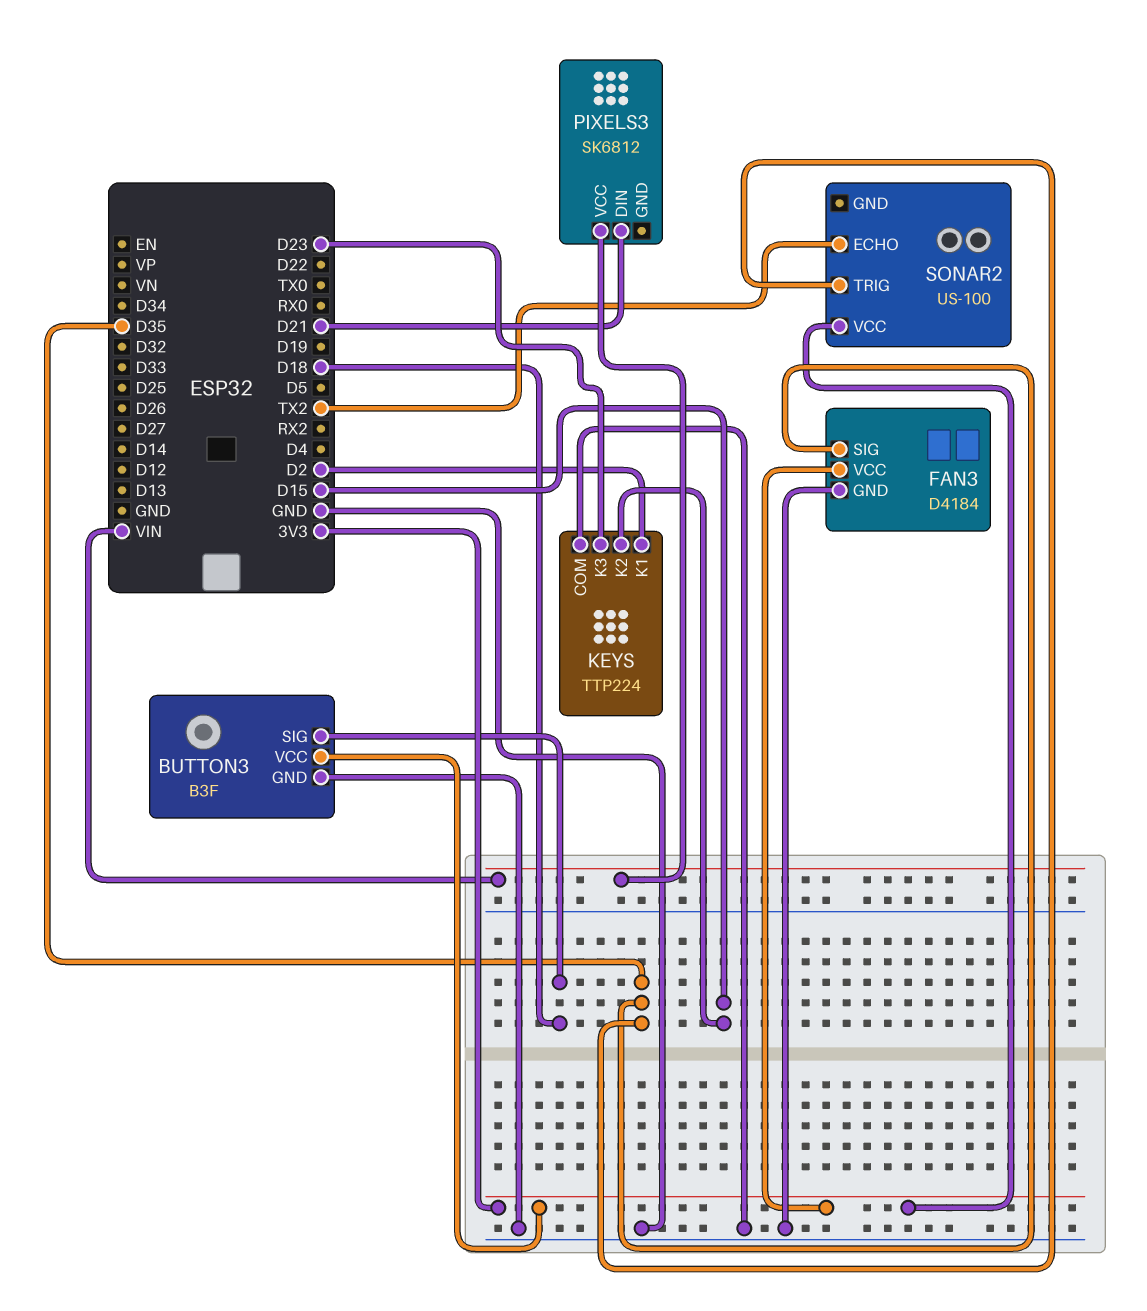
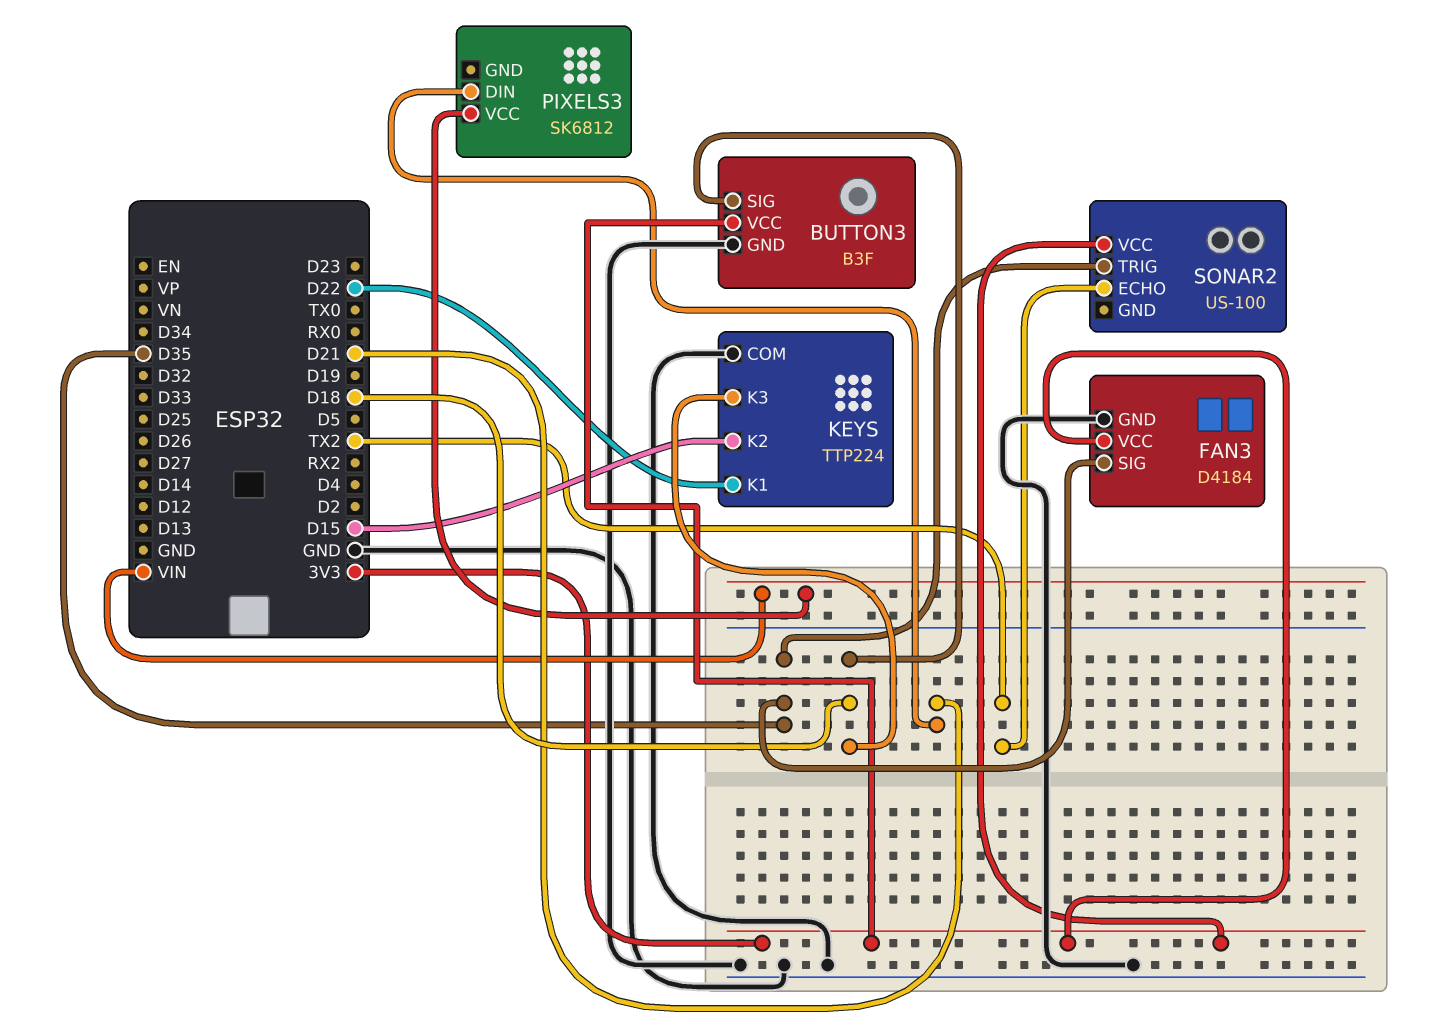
KEYS pin K1: D2 -> D22
KEYS pin K3: D23 -> D18

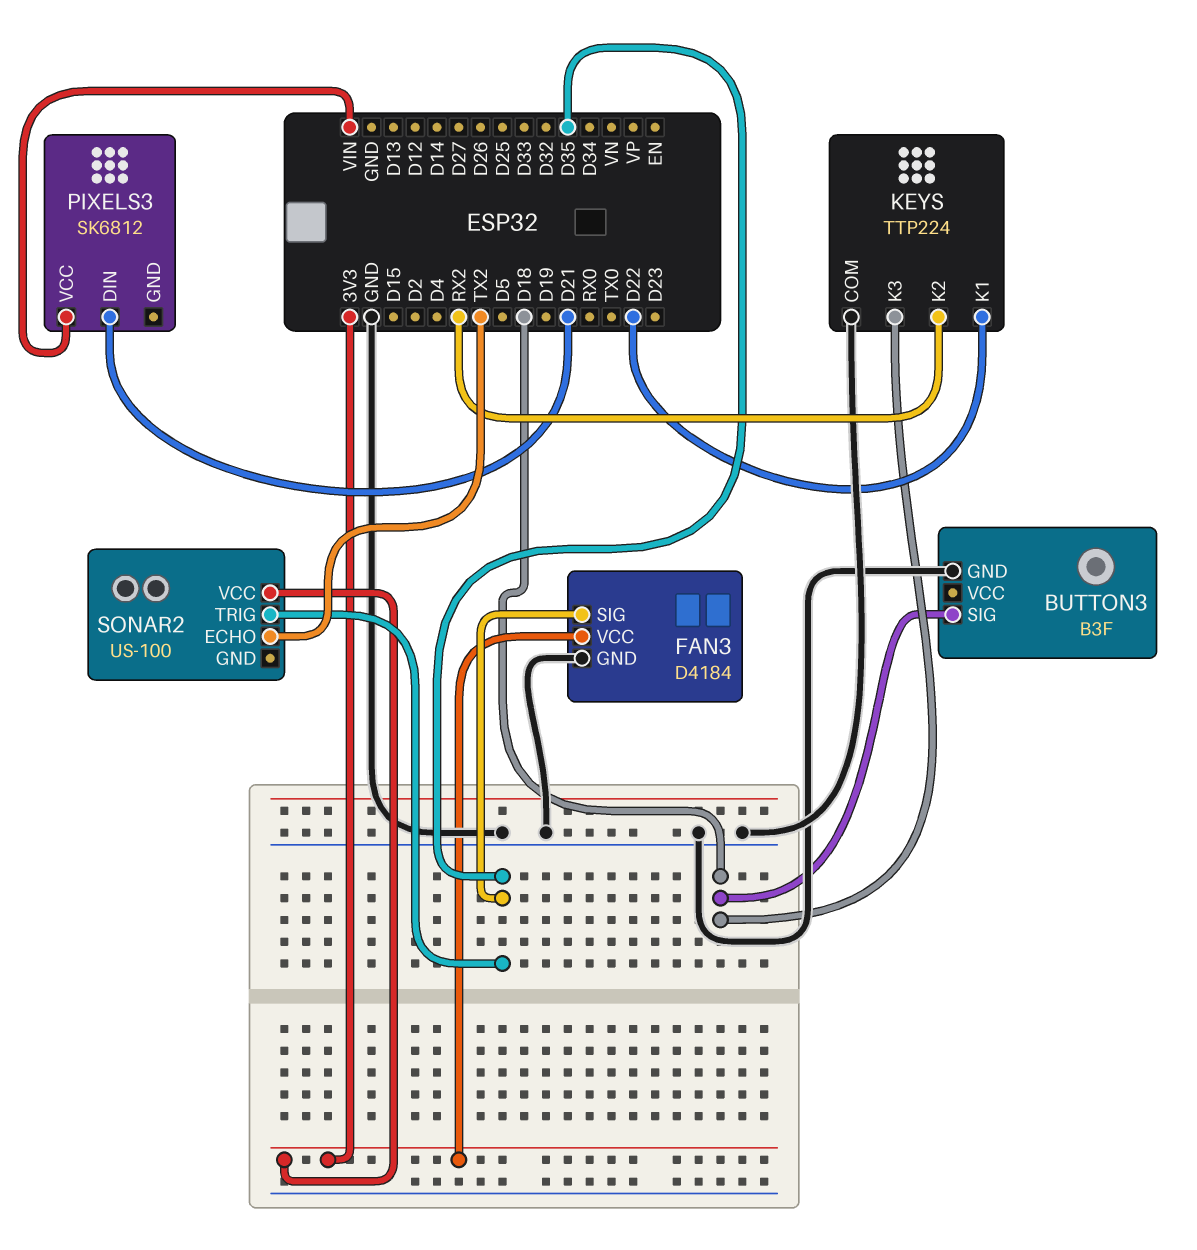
BUTTON3 pin VCC: 3V3 -> none
KEYS pin K2: D15 -> RX2

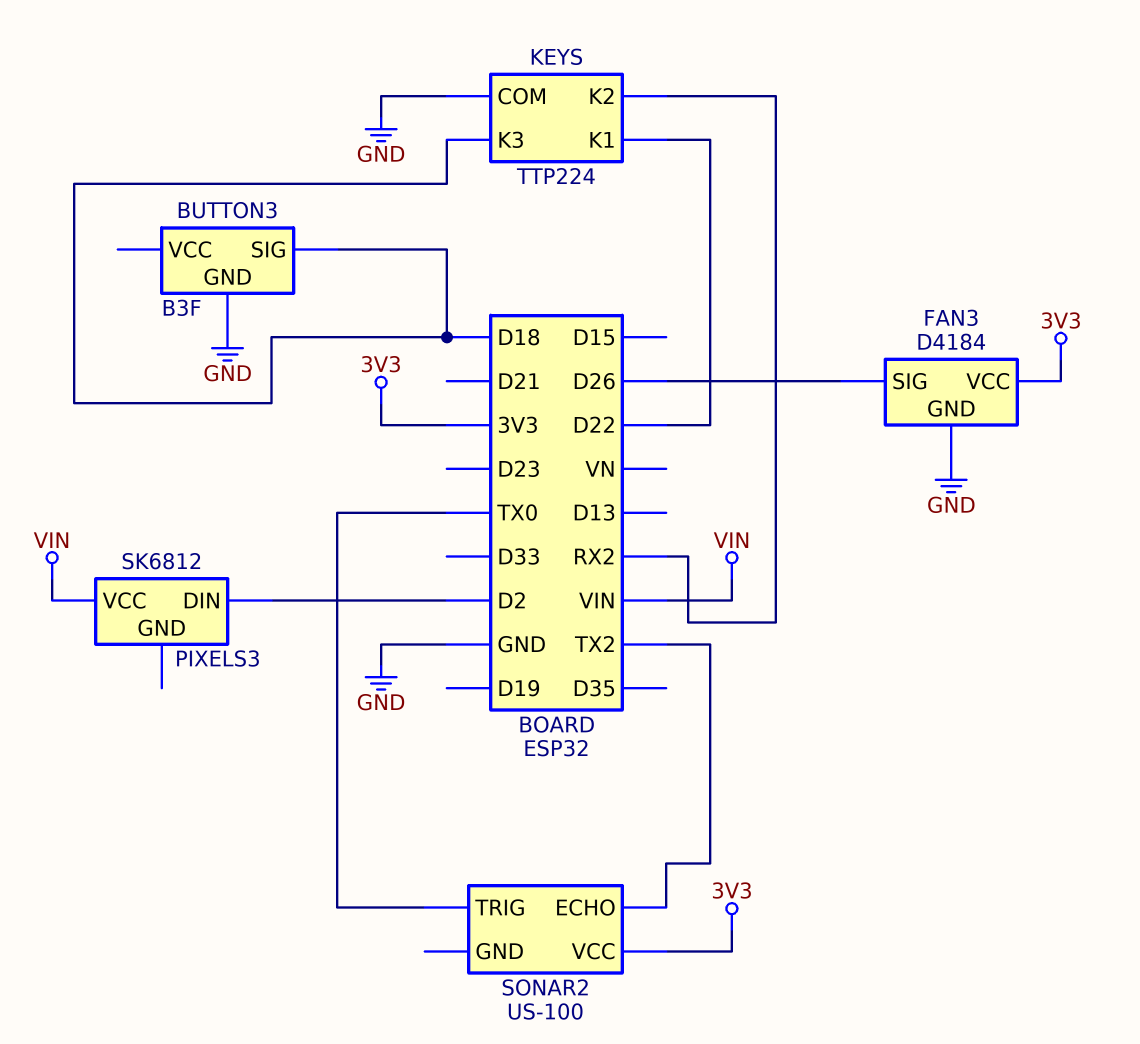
FAN3 pin SIG: D35 -> D26
PIXELS3 pin DIN: D21 -> D2
SONAR2 pin TRIG: D35 -> TX0

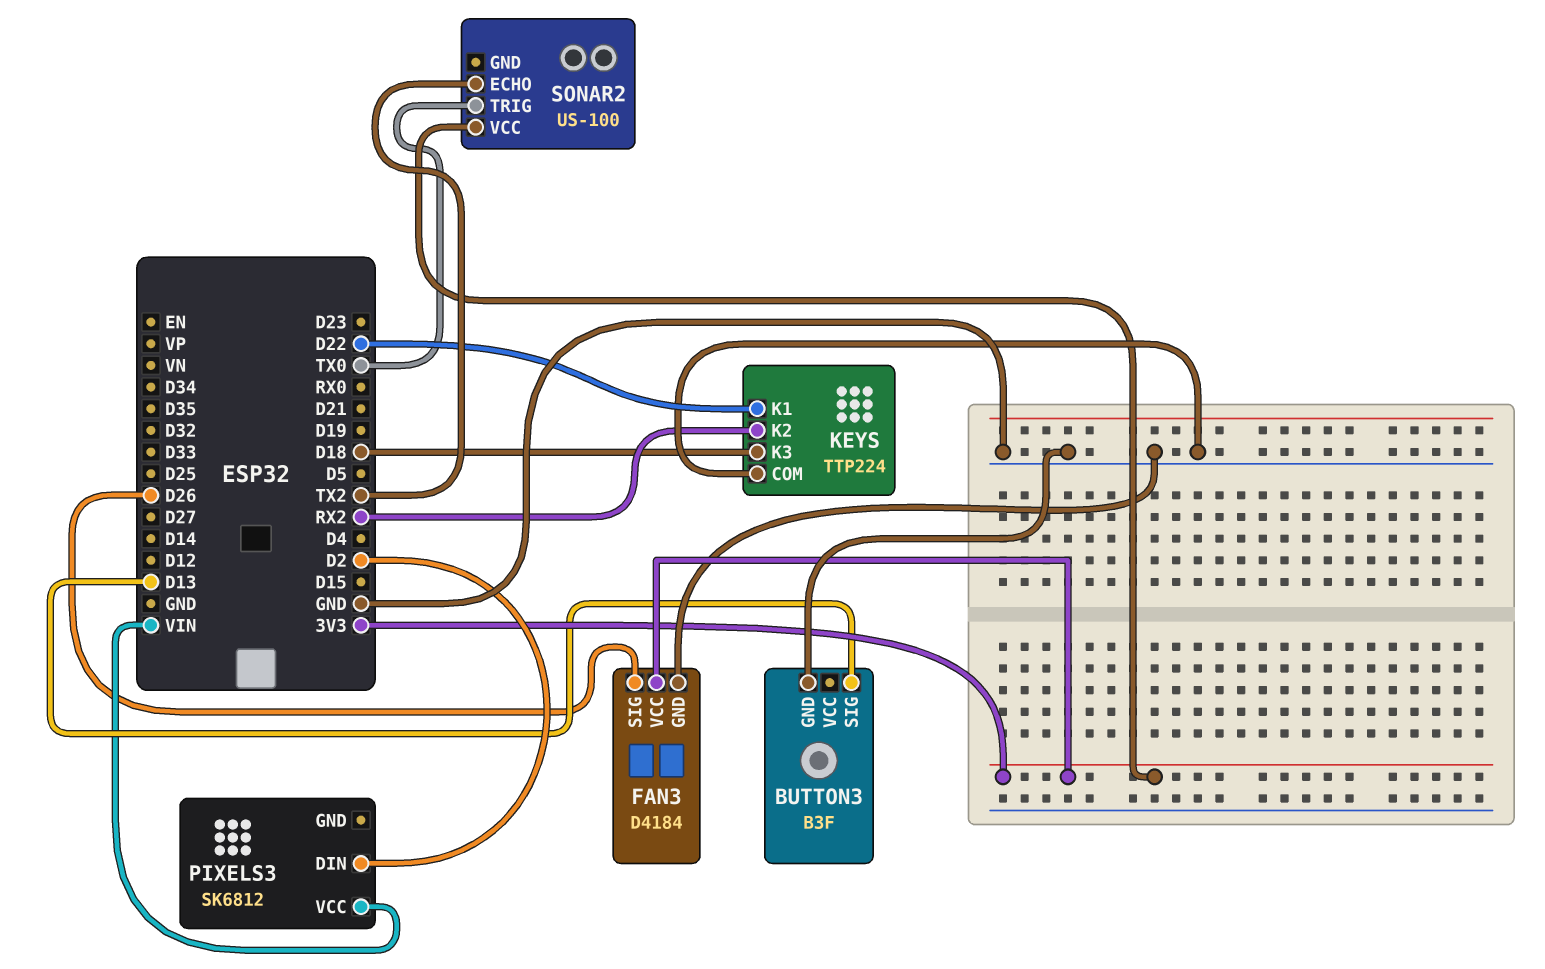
BUTTON3 pin SIG: D18 -> D13

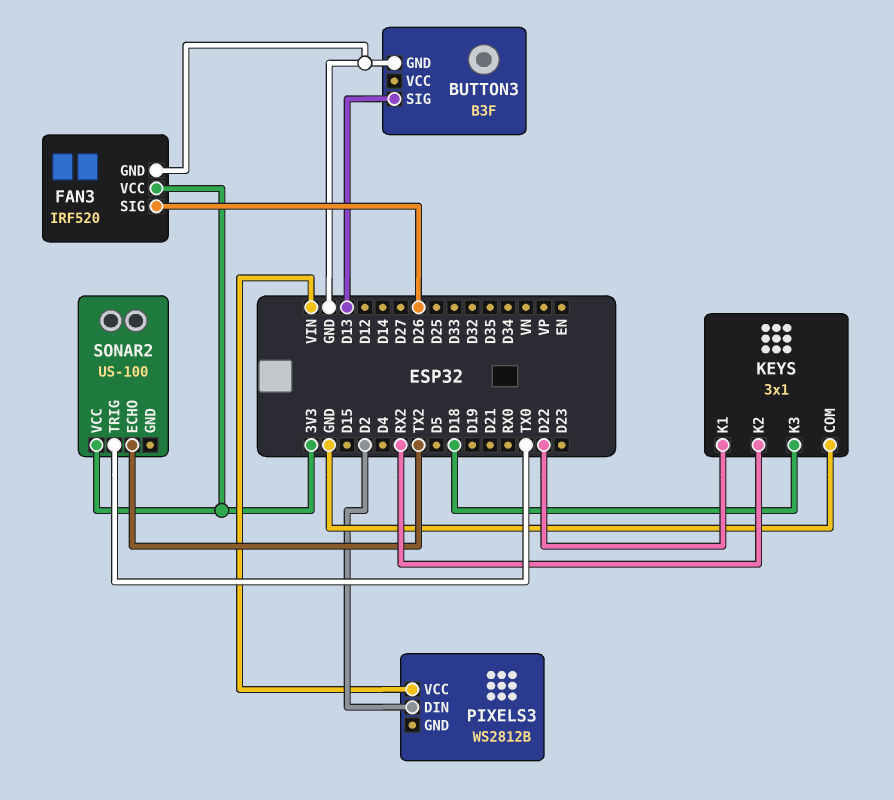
FAN3: D4184 -> IRF520
KEYS: TTP224 -> 3x1
PIXELS3: SK6812 -> WS2812B

